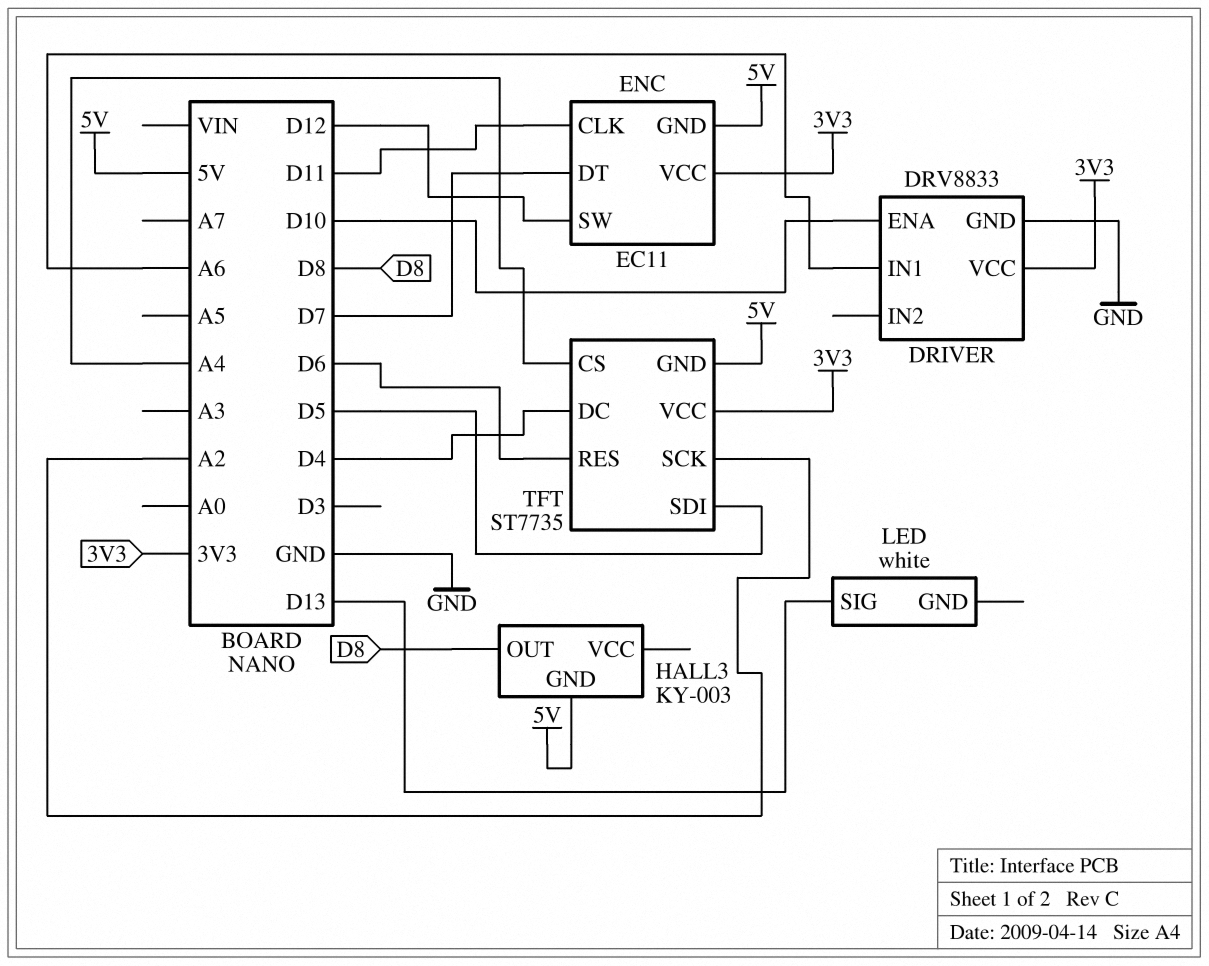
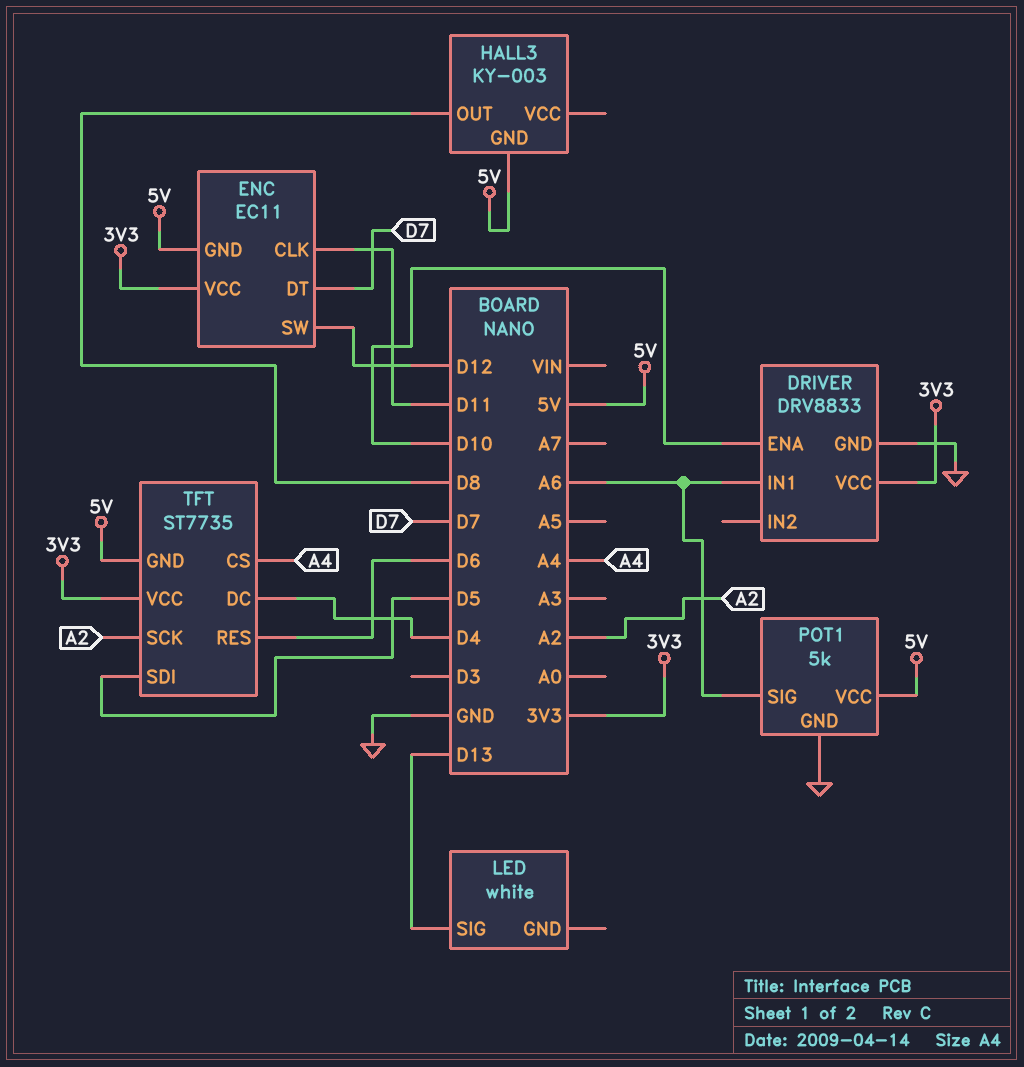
POT1: none -> 5k
POT1 pin GND: none -> GND
POT1 pin SIG: none -> A6
POT1 pin VCC: none -> 5V

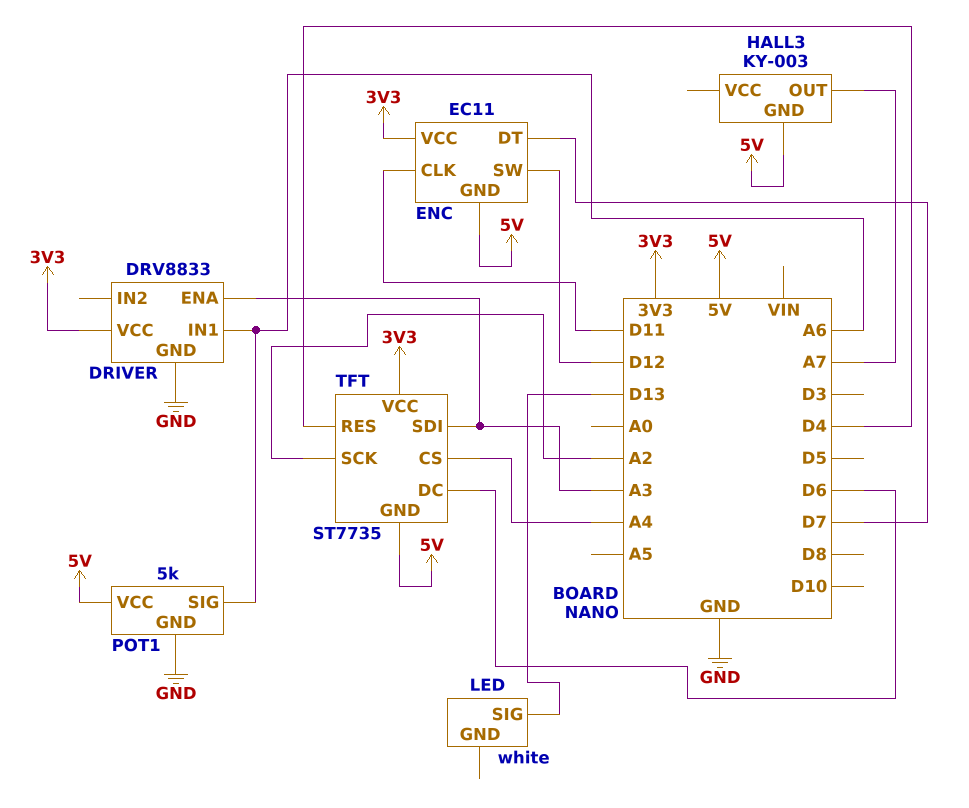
DRIVER pin ENA: D10 -> A3
HALL3 pin OUT: D8 -> A7
TFT pin DC: D4 -> D6
TFT pin RES: D6 -> D4
TFT pin SDI: D5 -> A3

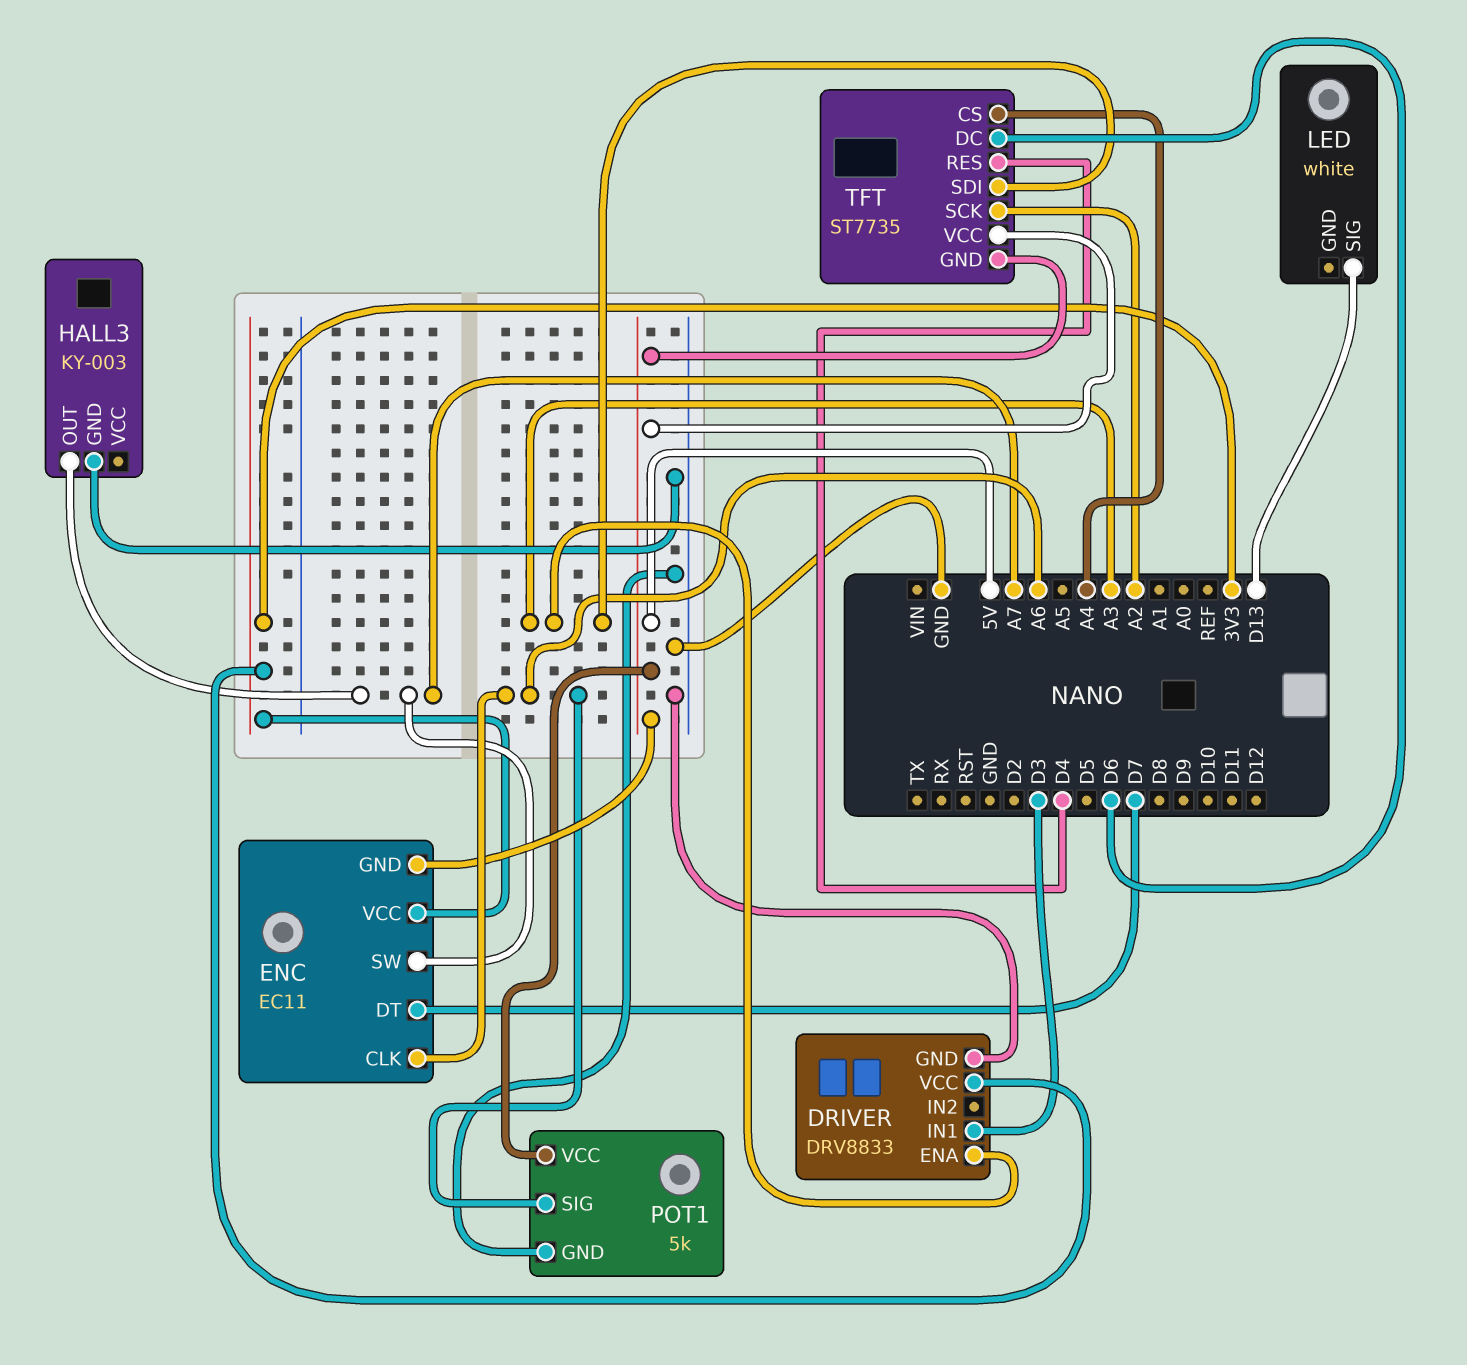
DRIVER pin IN1: A6 -> D3
ENC pin CLK: D11 -> A6
ENC pin SW: D12 -> A7
HALL3 pin GND: 5V -> GND
TFT pin VCC: 3V3 -> 5V

